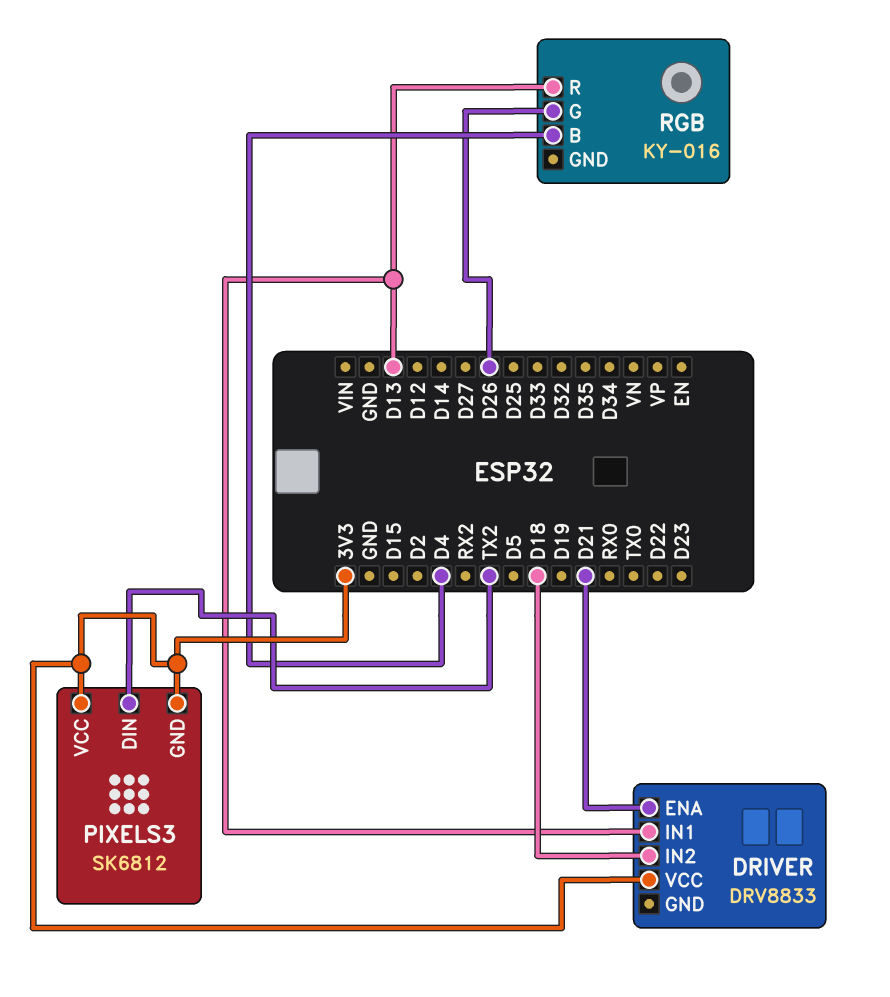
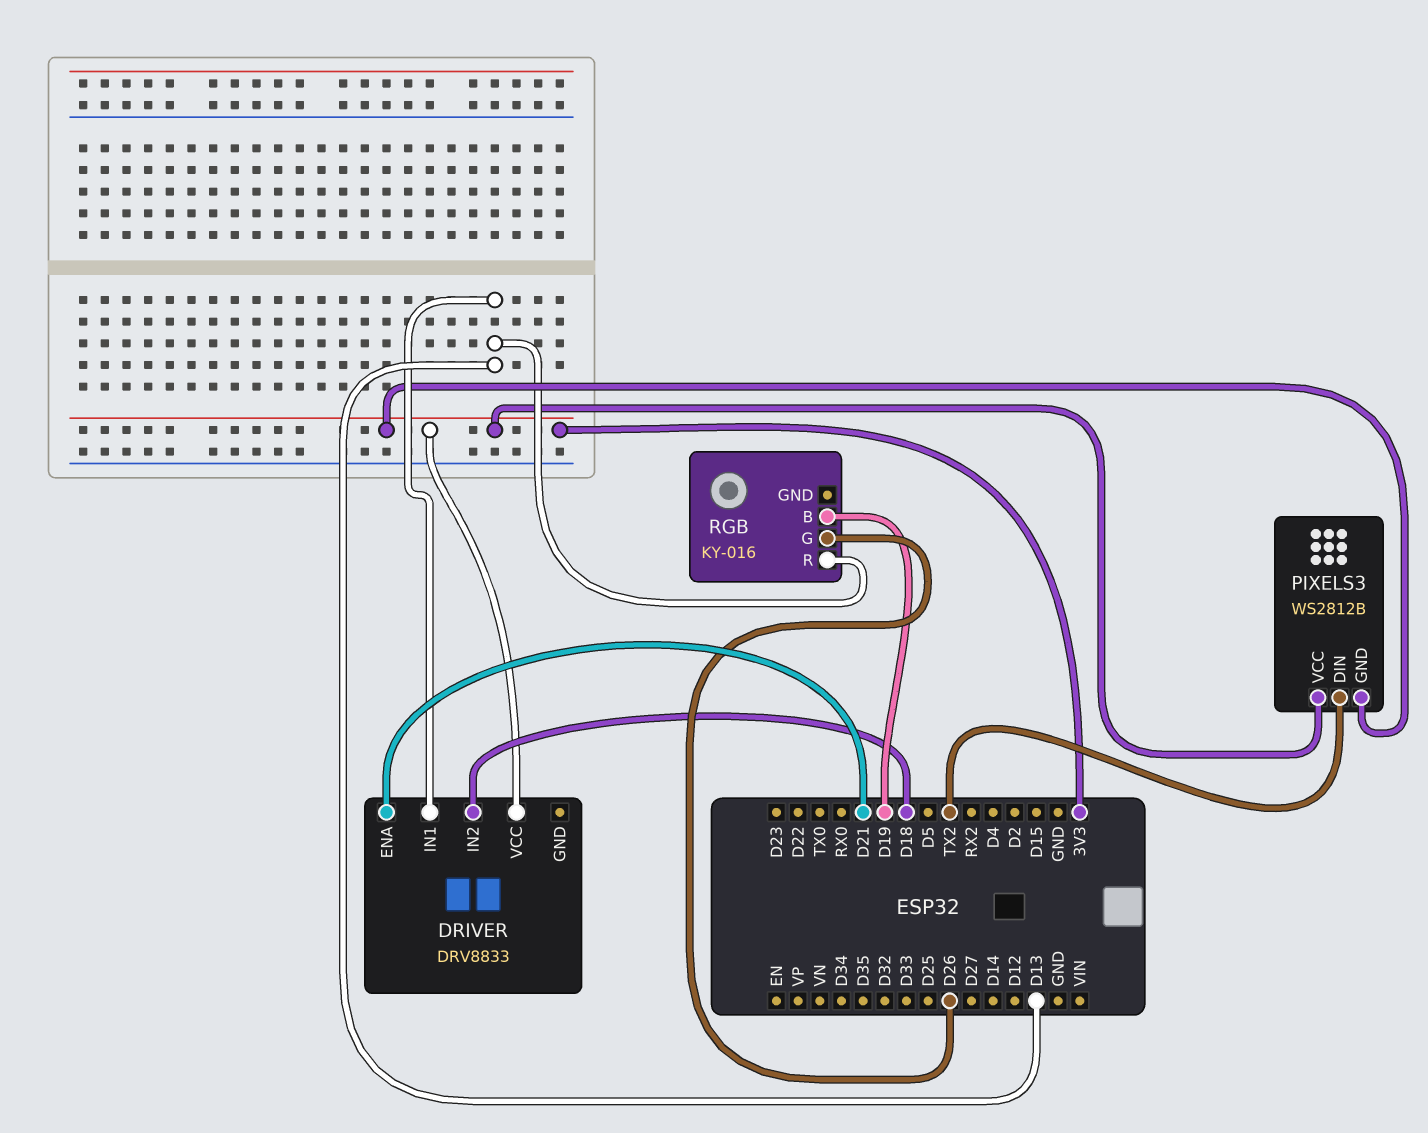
PIXELS3: SK6812 -> WS2812B
RGB pin B: D4 -> D19

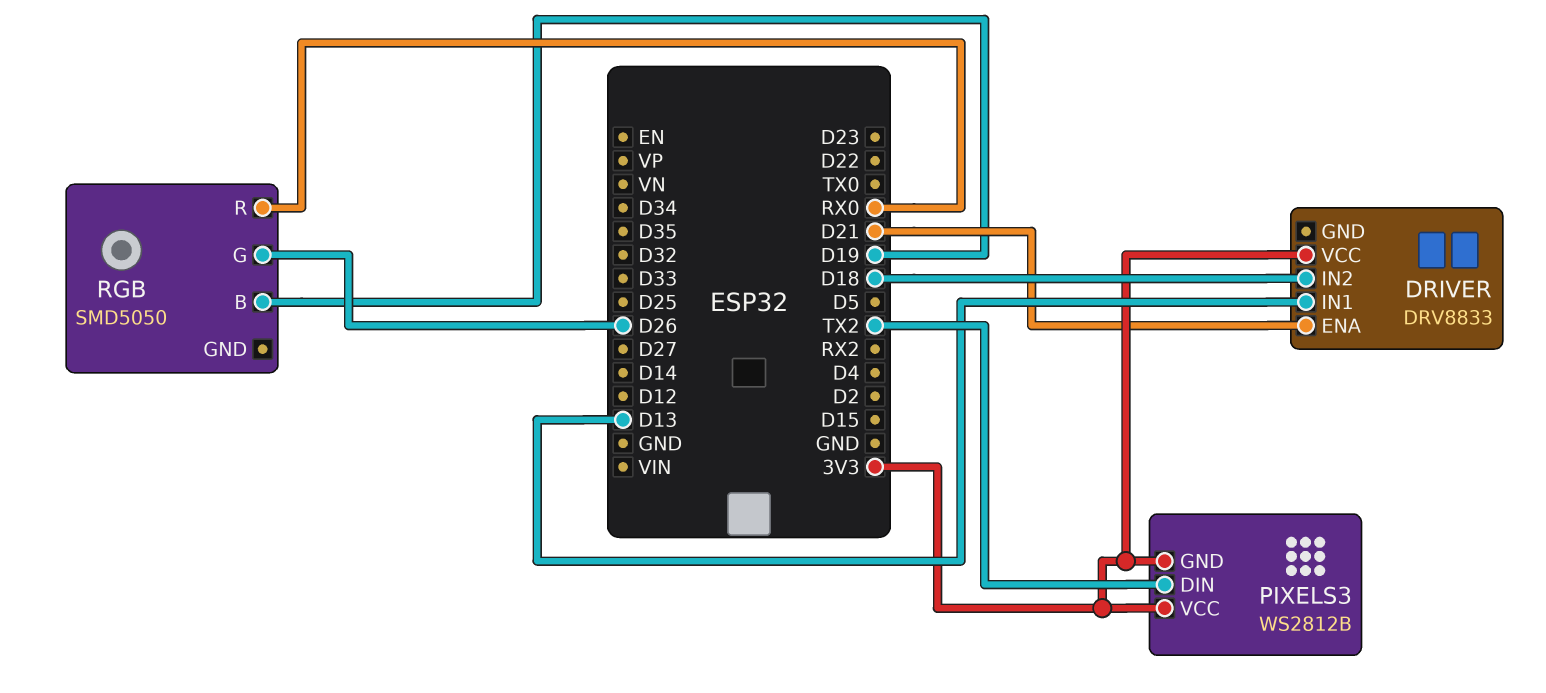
RGB: KY-016 -> SMD5050
RGB pin R: D13 -> RX0

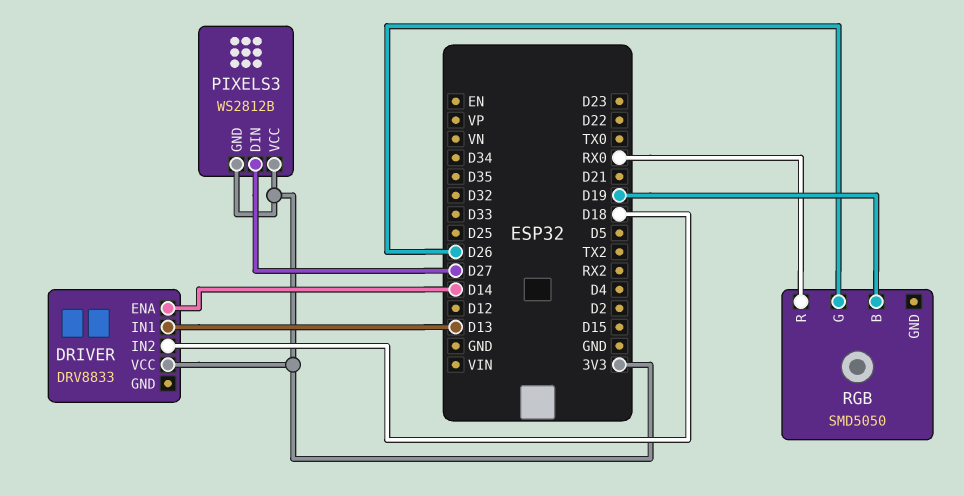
DRIVER pin ENA: D21 -> D14
PIXELS3 pin DIN: TX2 -> D27

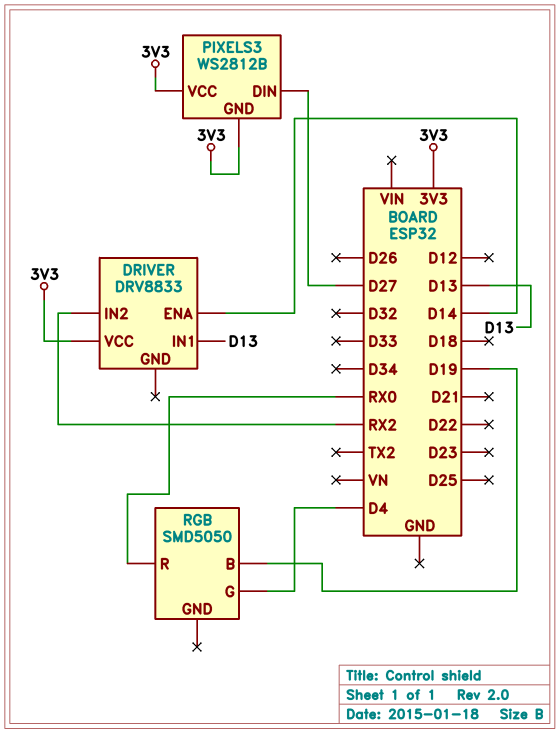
DRIVER pin IN2: D18 -> RX2
RGB pin G: D26 -> D4

